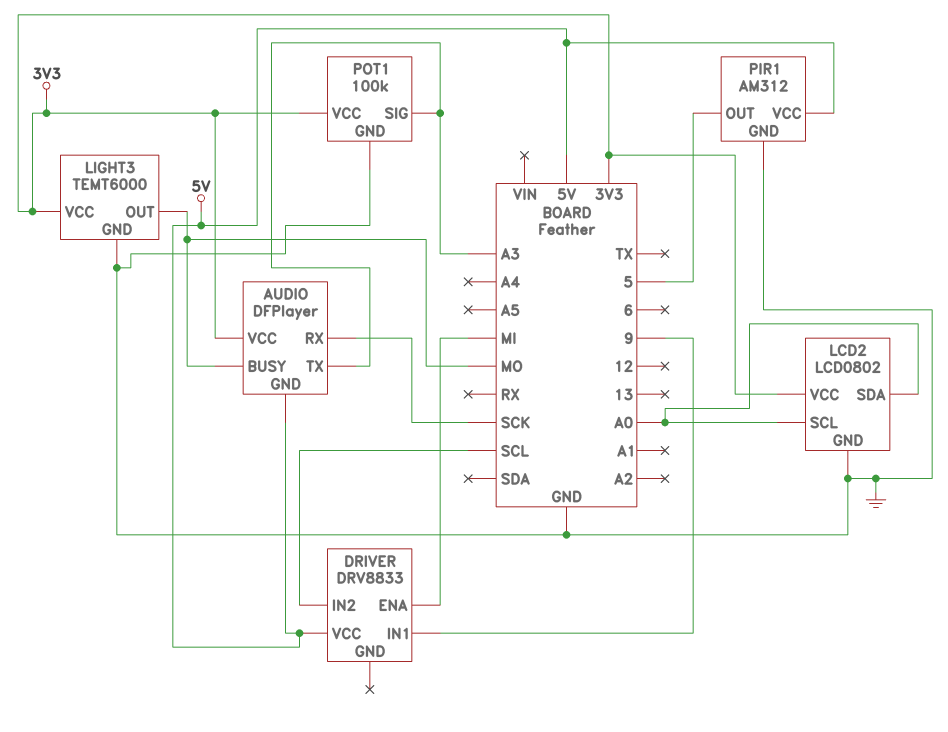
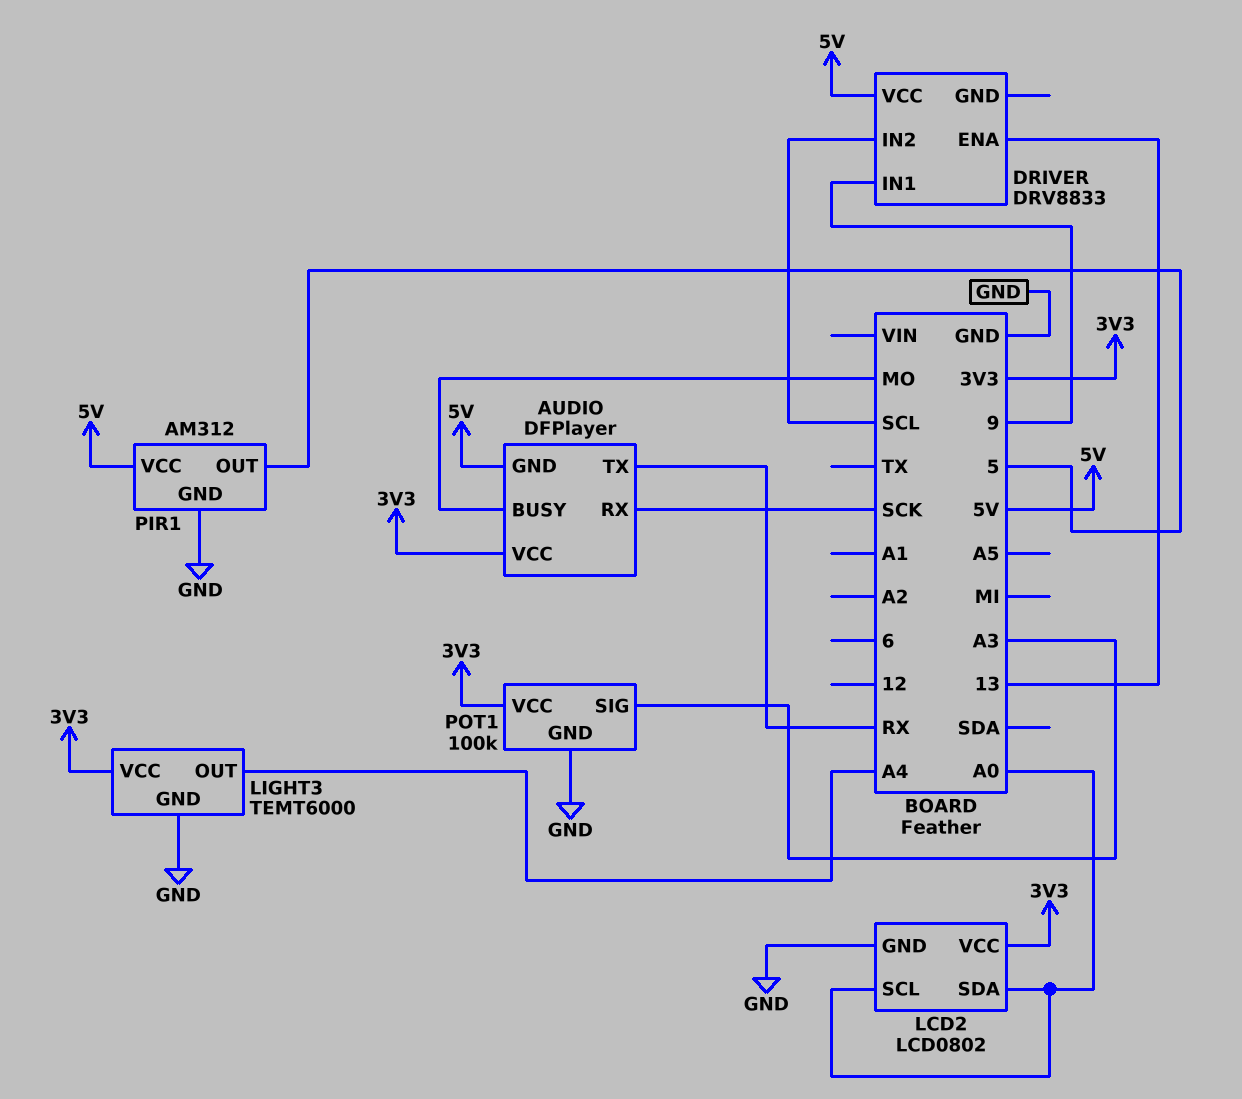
AUDIO pin TX: A3 -> RX
DRIVER pin ENA: MI -> 13
LIGHT3 pin OUT: MO -> A4

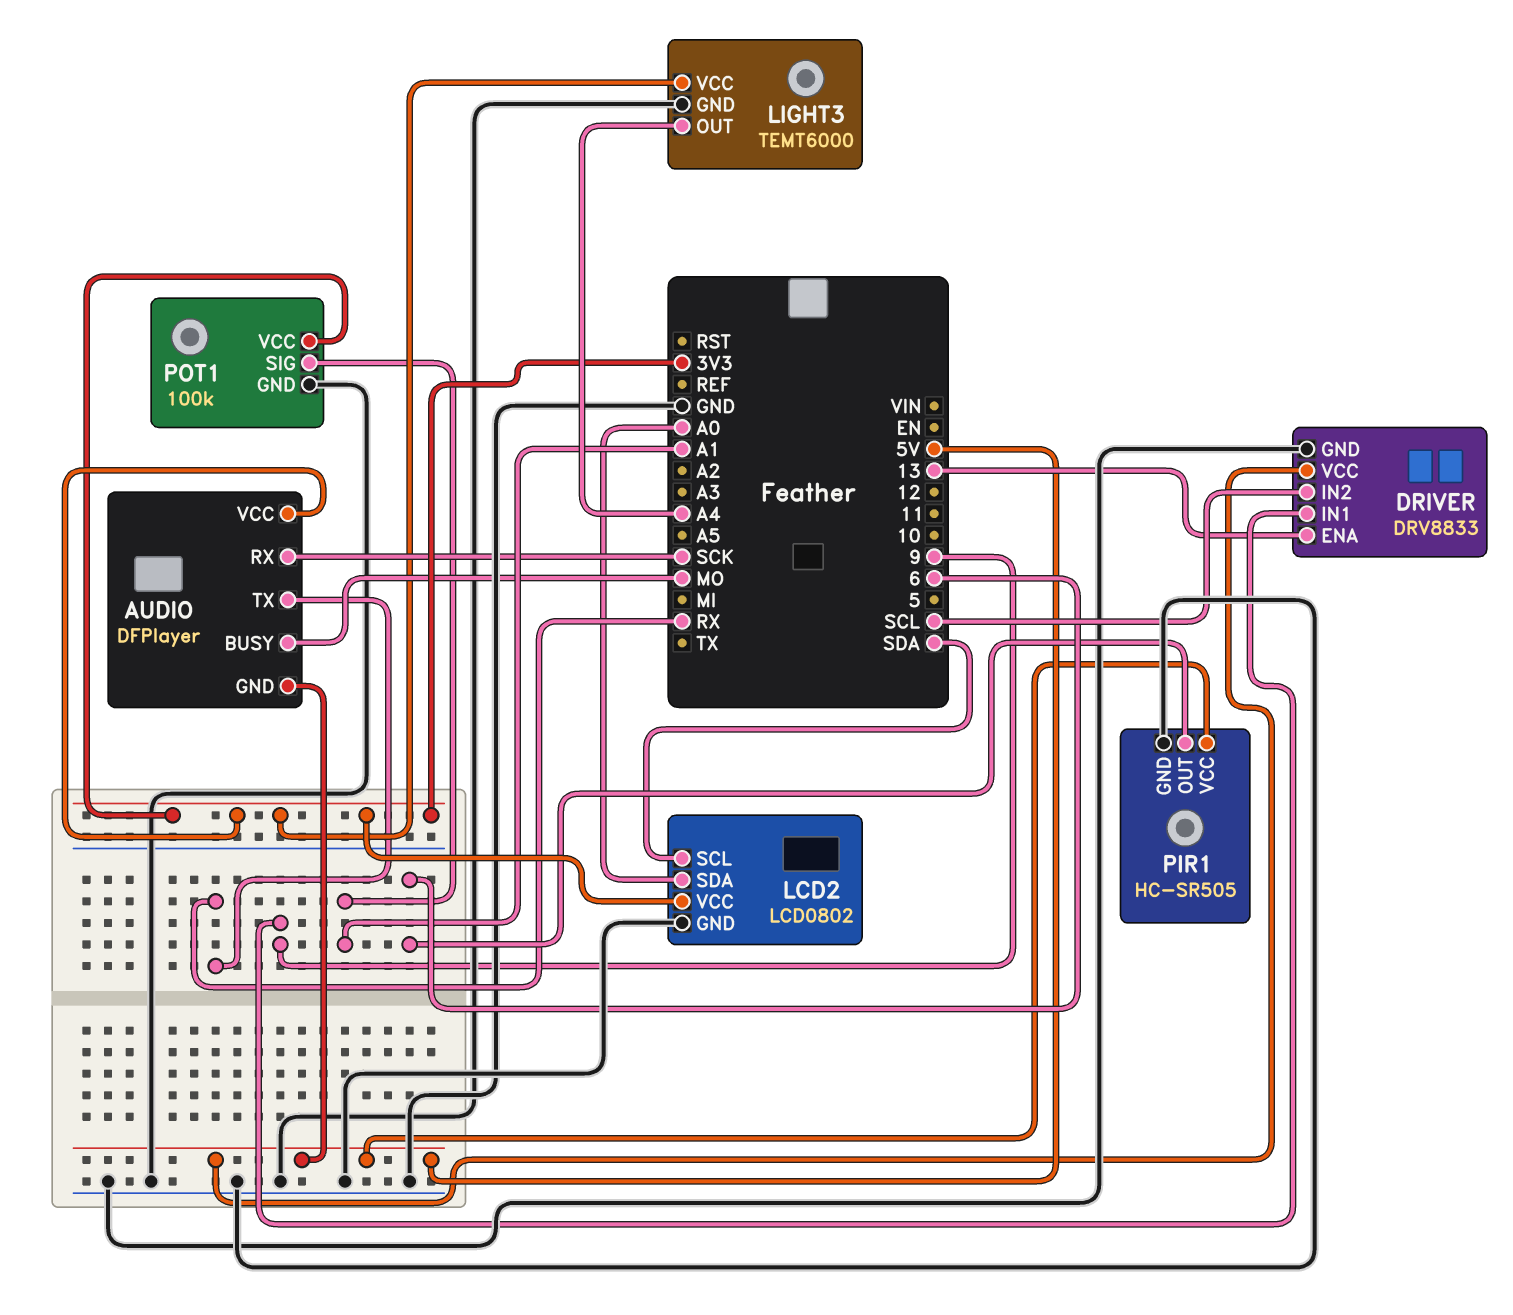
DRIVER pin GND: none -> GND
LCD2 pin SCL: A0 -> SDA
PIR1: AM312 -> HC-SR505
PIR1 pin OUT: 5 -> 6
POT1 pin SIG: A3 -> A1

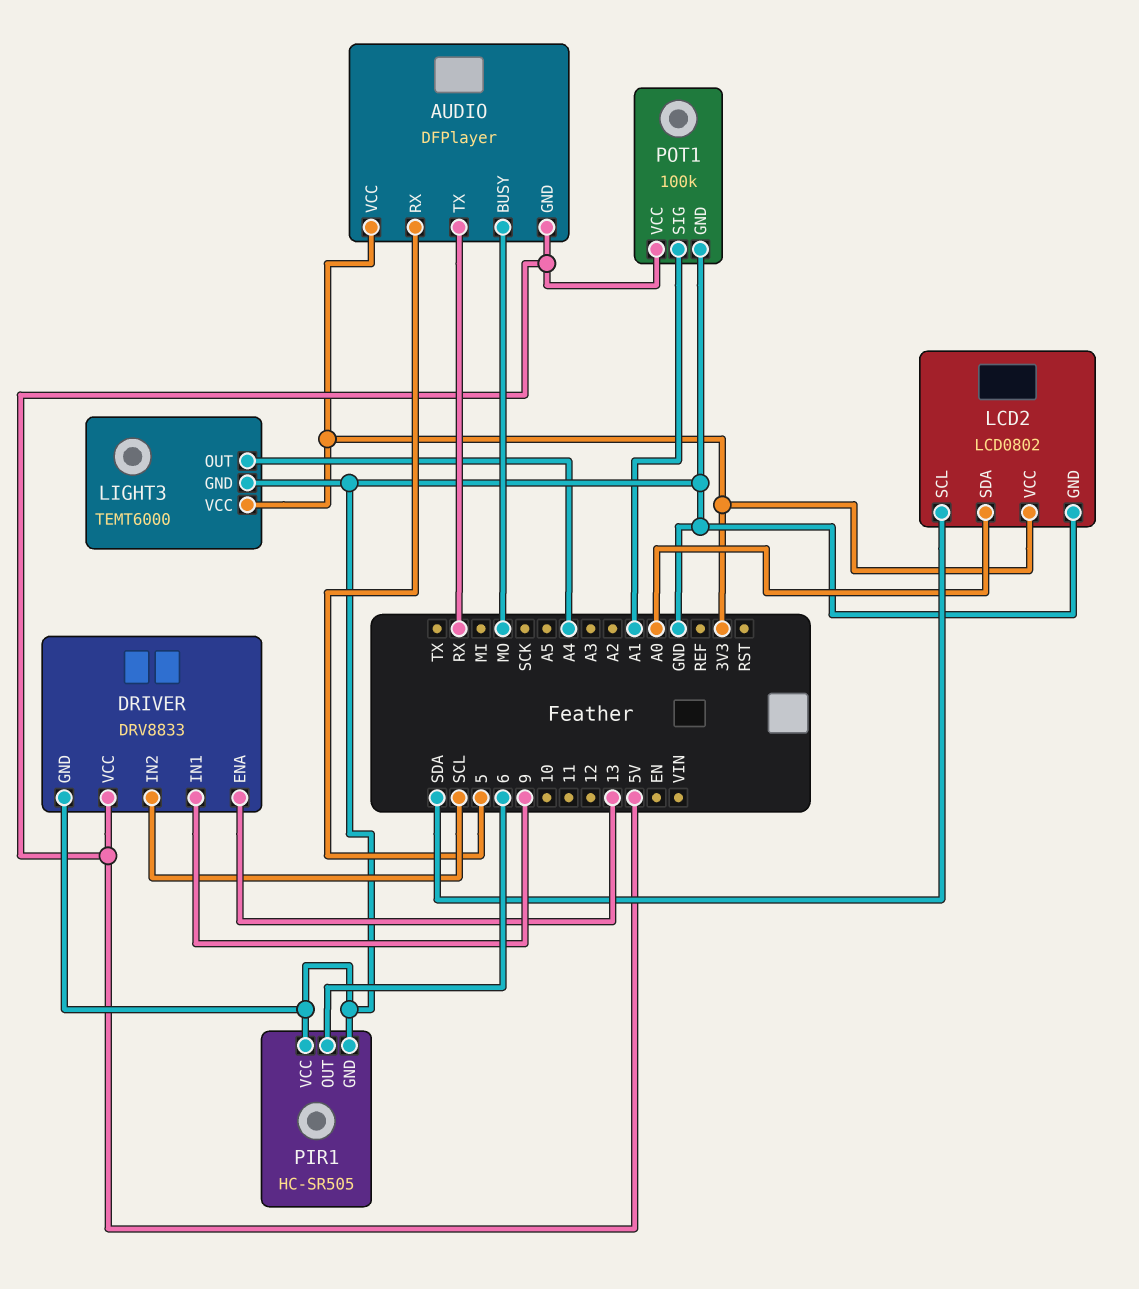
AUDIO pin RX: SCK -> 5
PIR1 pin VCC: 5V -> GND
POT1 pin VCC: 3V3 -> 5V

